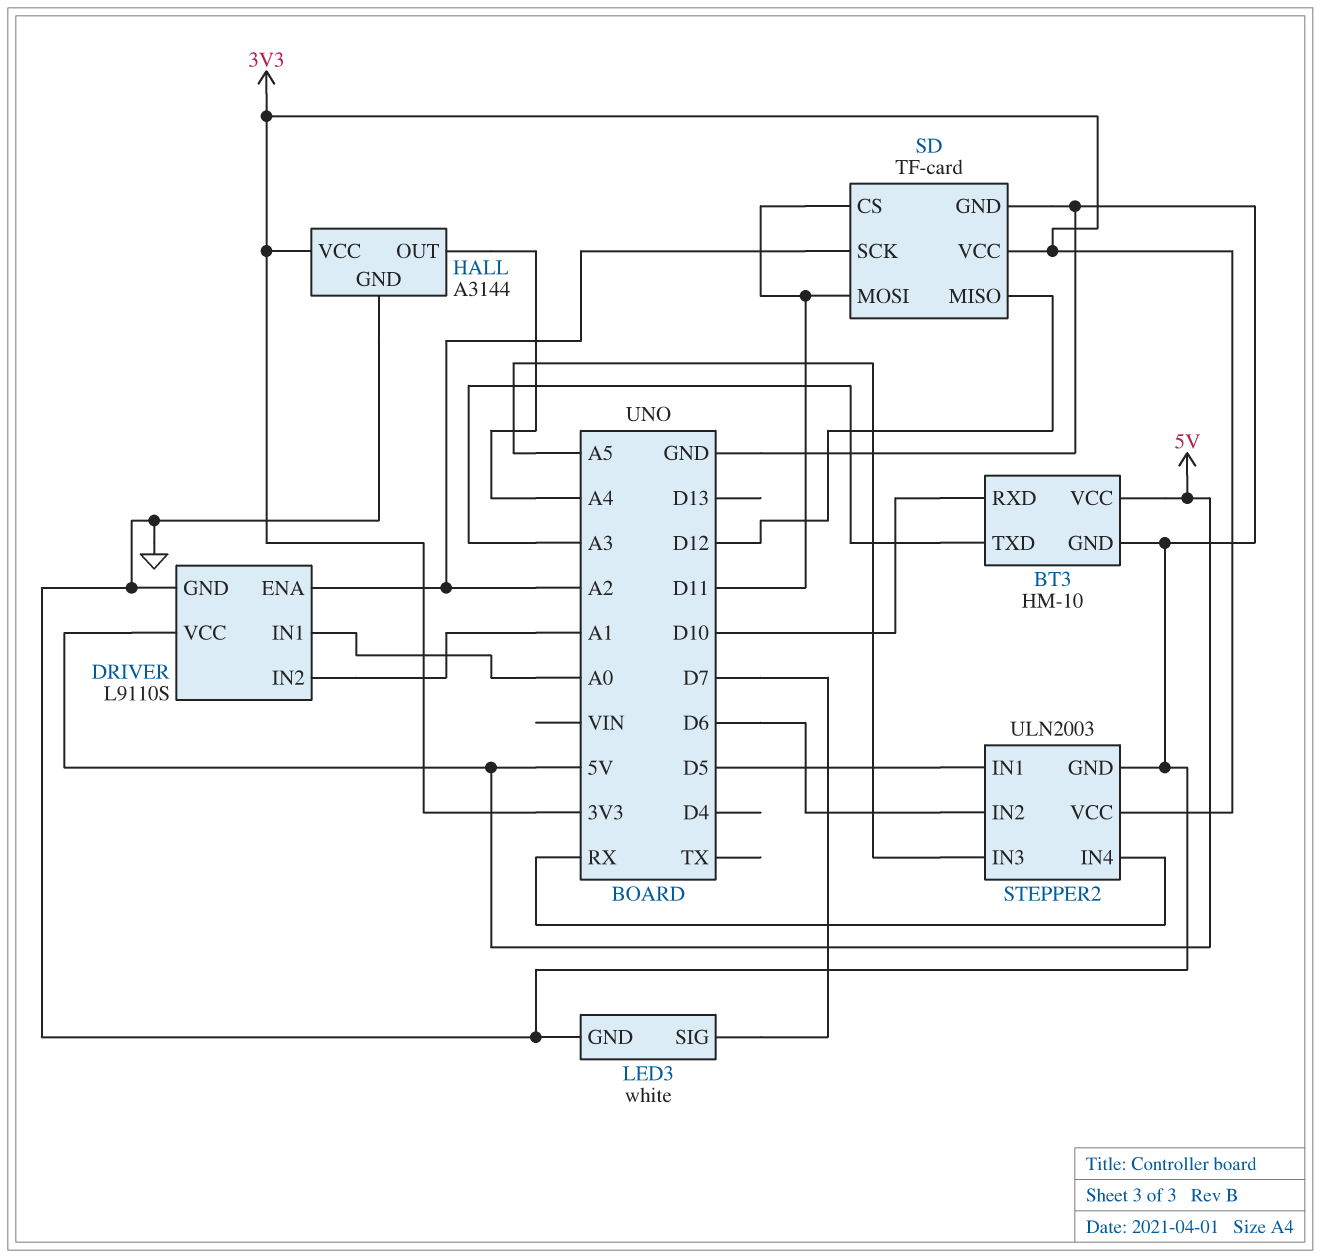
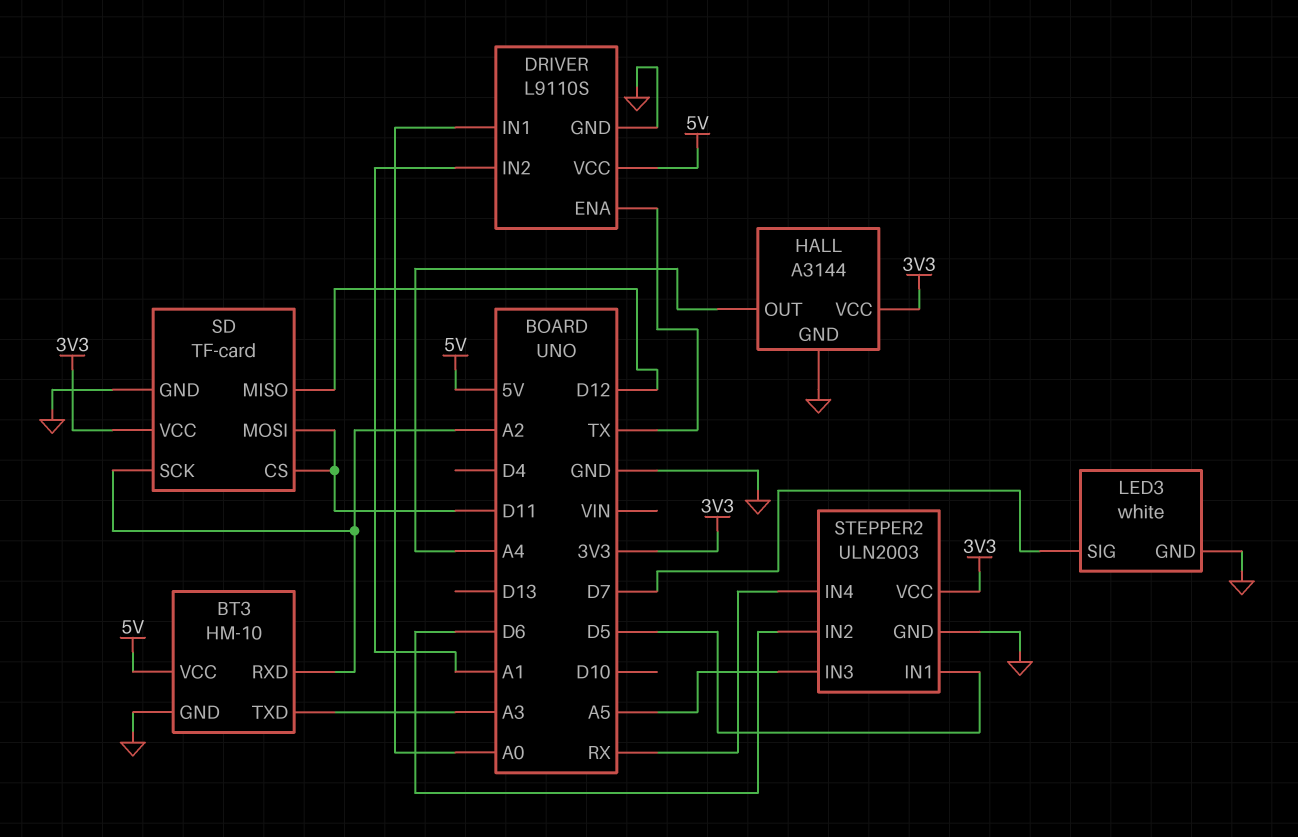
BT3 pin RXD: D10 -> A2
DRIVER pin ENA: A2 -> TX

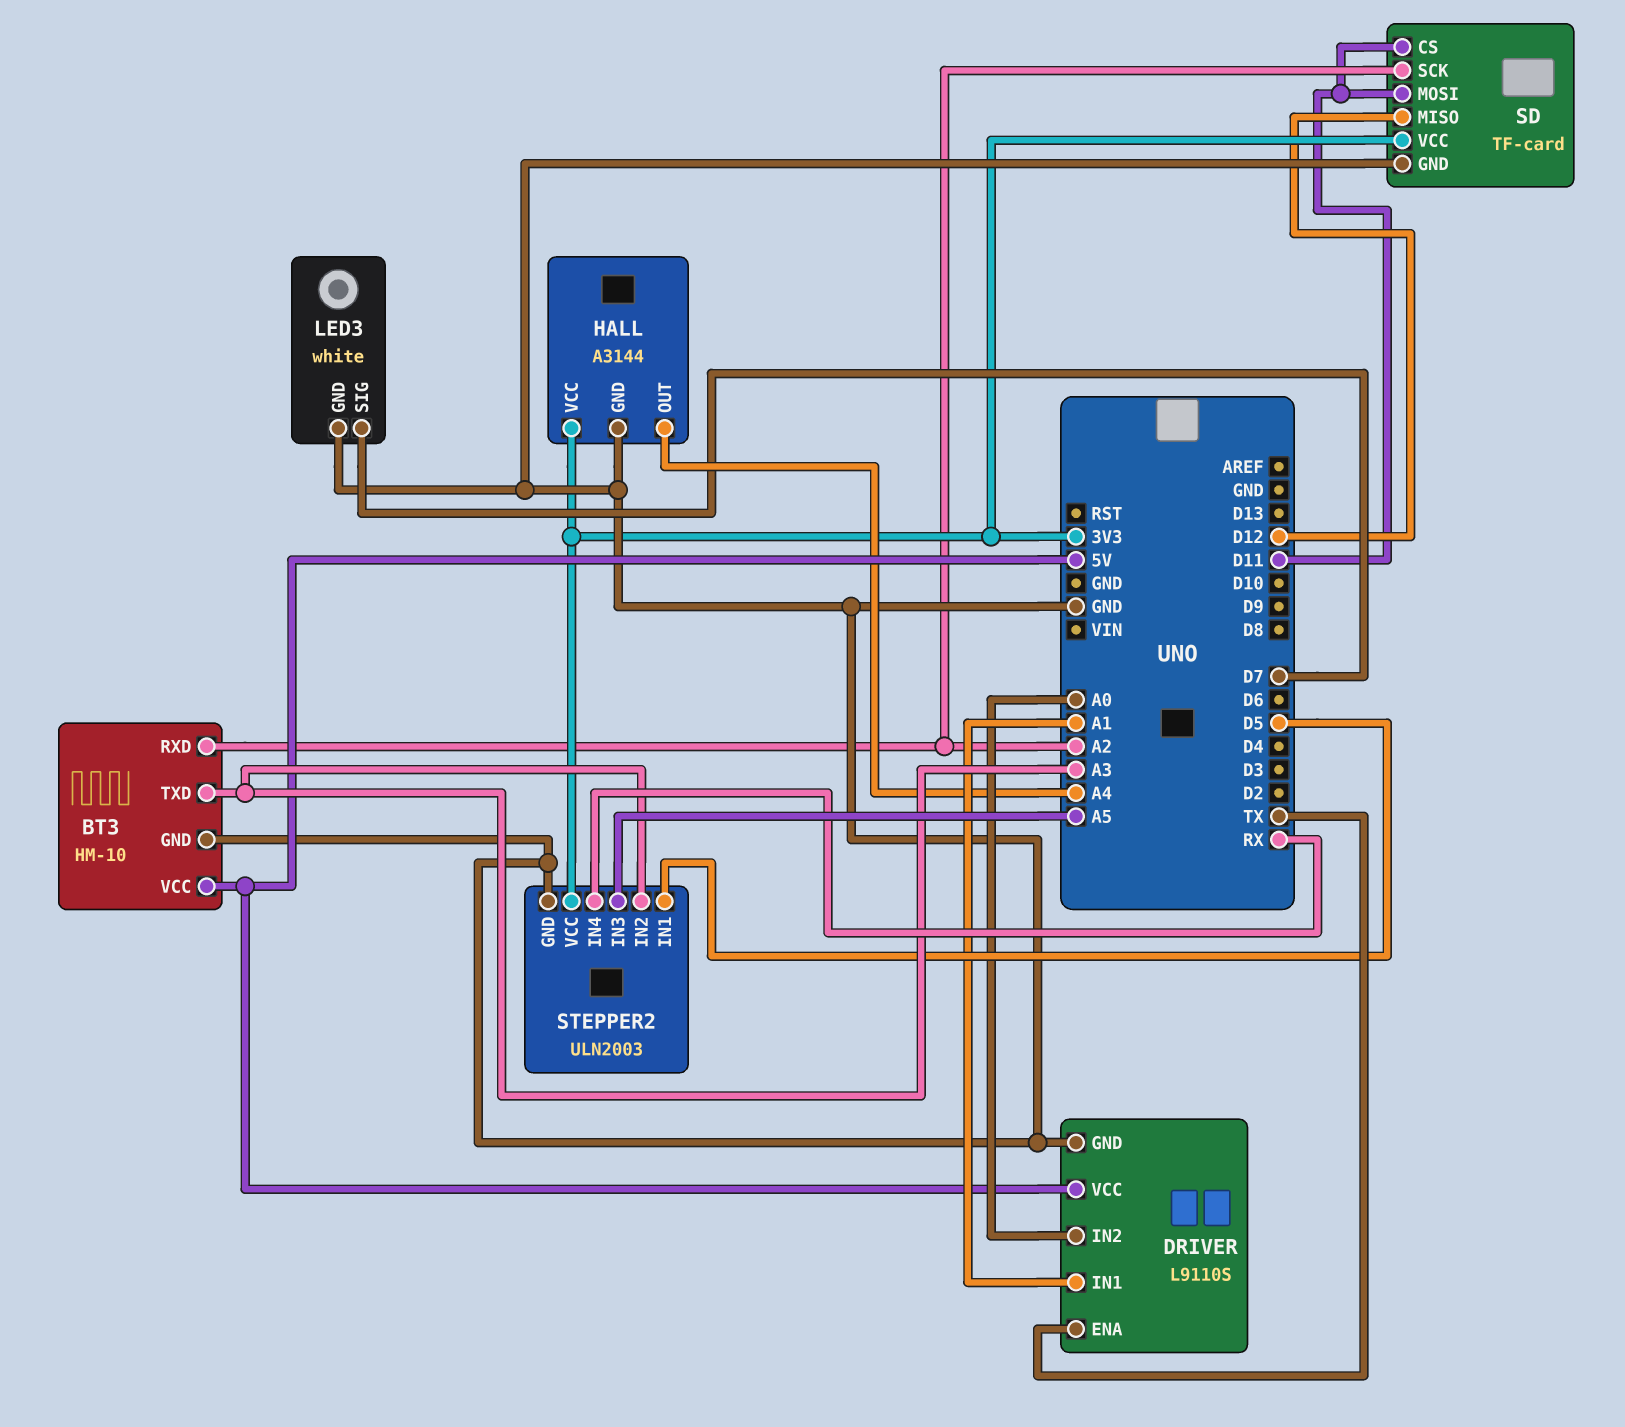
DRIVER pin IN1: A0 -> A1
DRIVER pin IN2: A1 -> A0
STEPPER2 pin IN2: D6 -> A3

